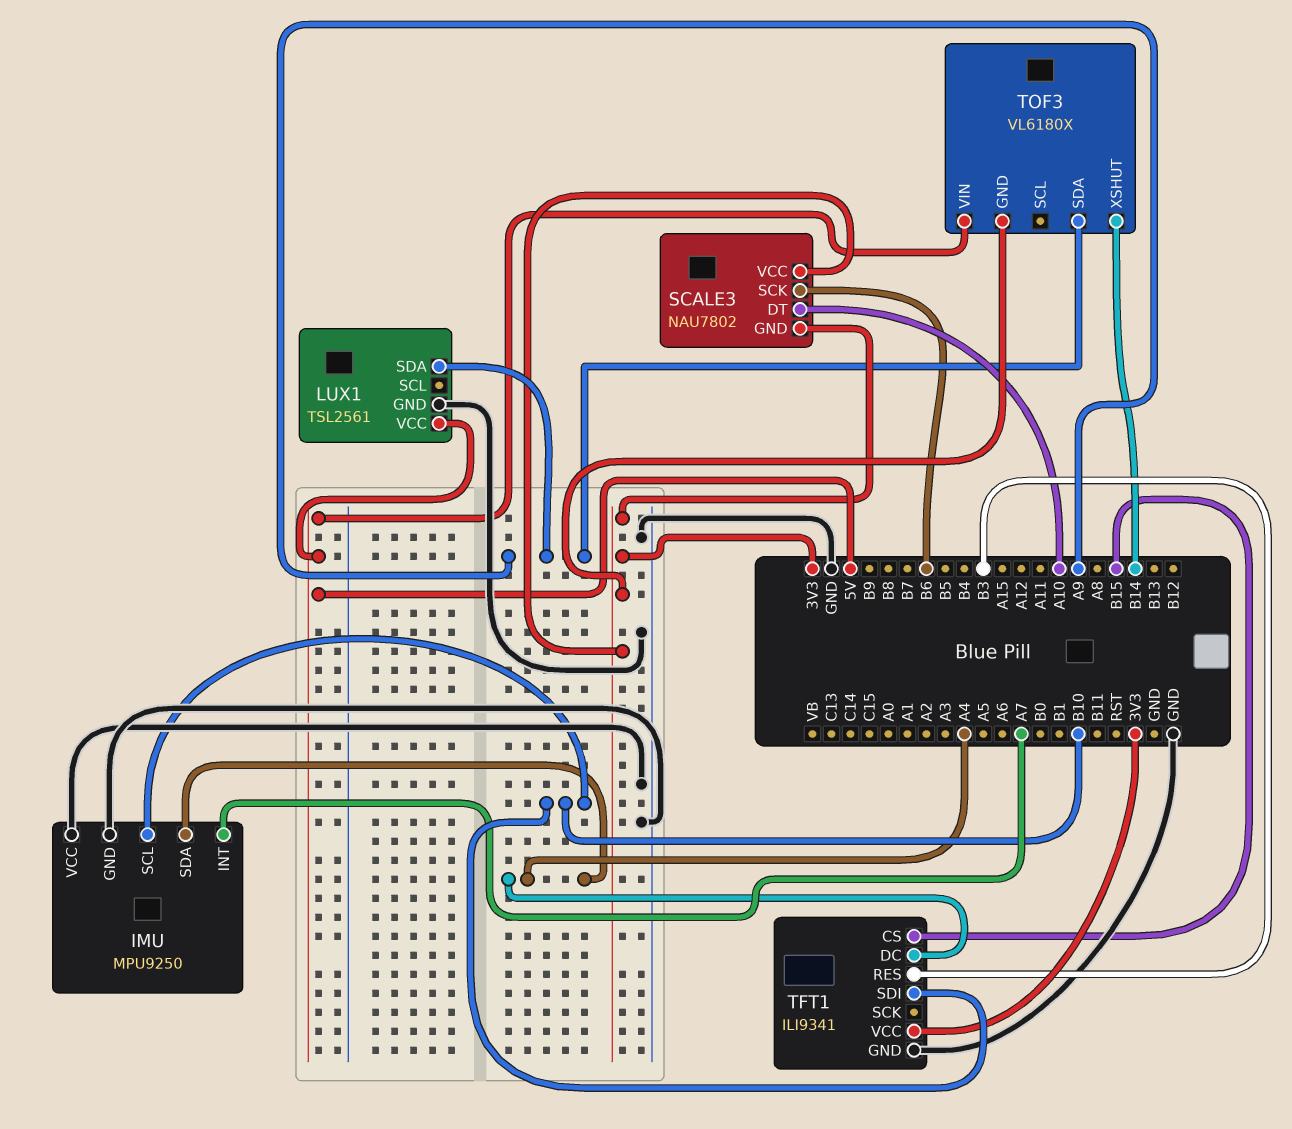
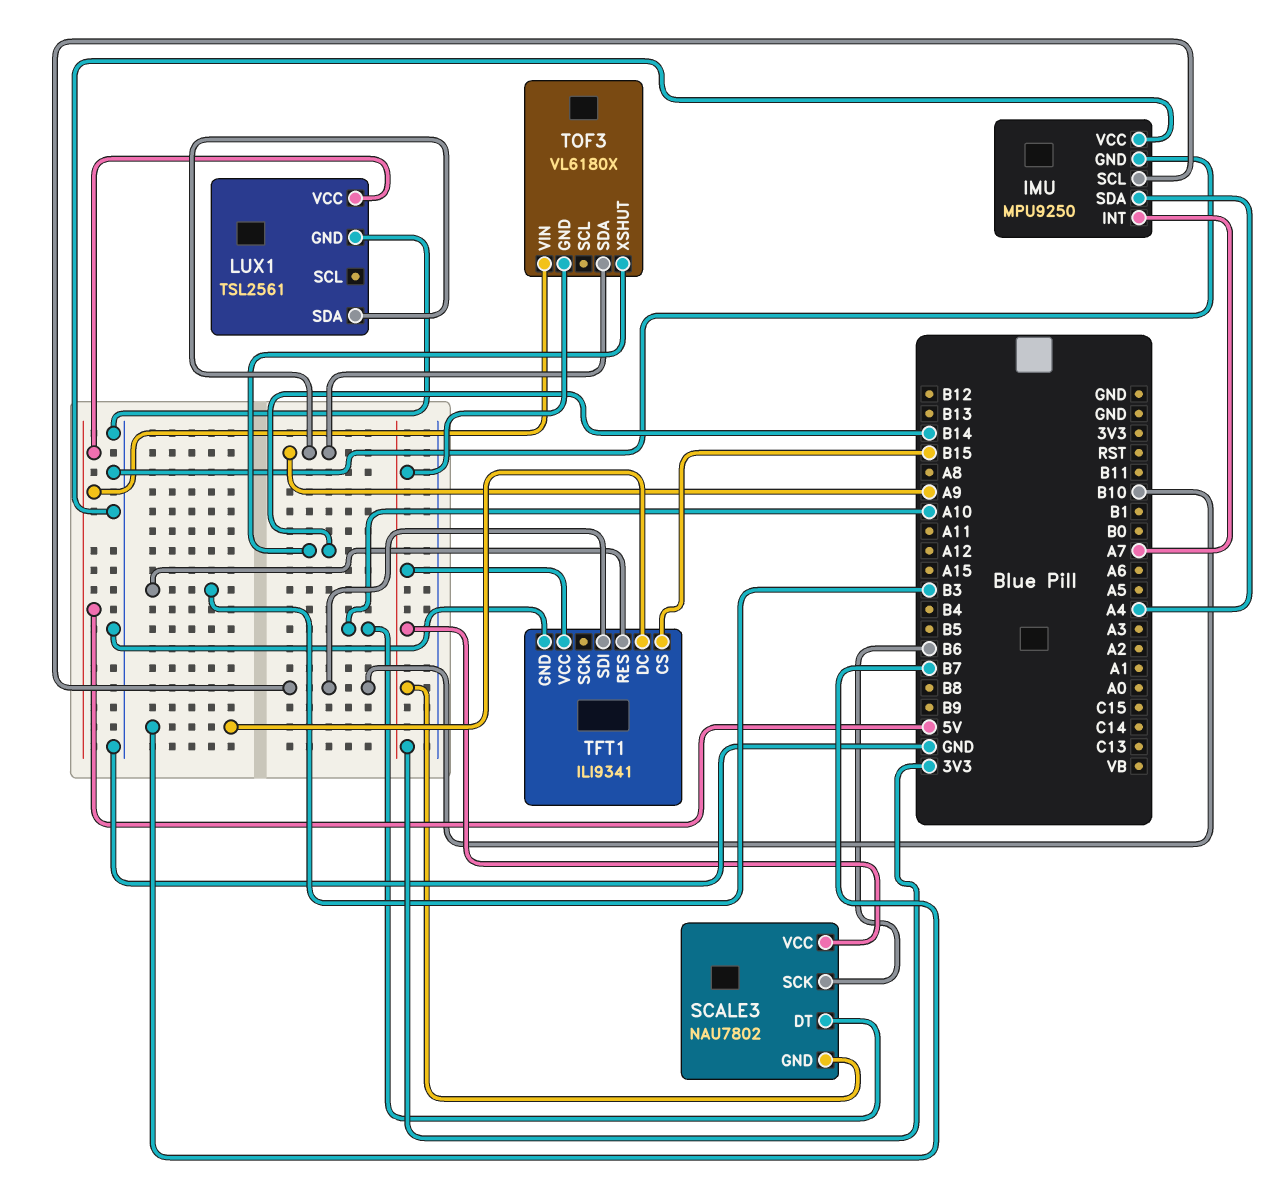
TFT1 pin DC: A4 -> B7

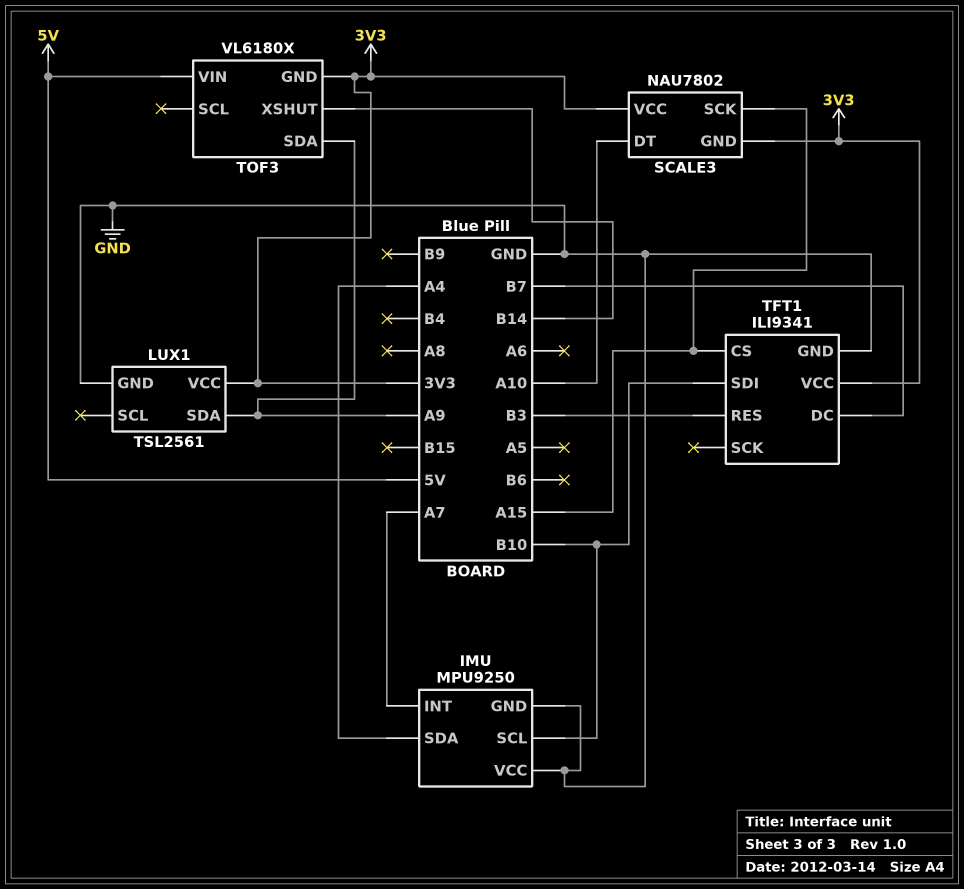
LUX1 pin VCC: 5V -> 3V3
SCALE3 pin SCK: B6 -> A15
TFT1 pin CS: B15 -> A15

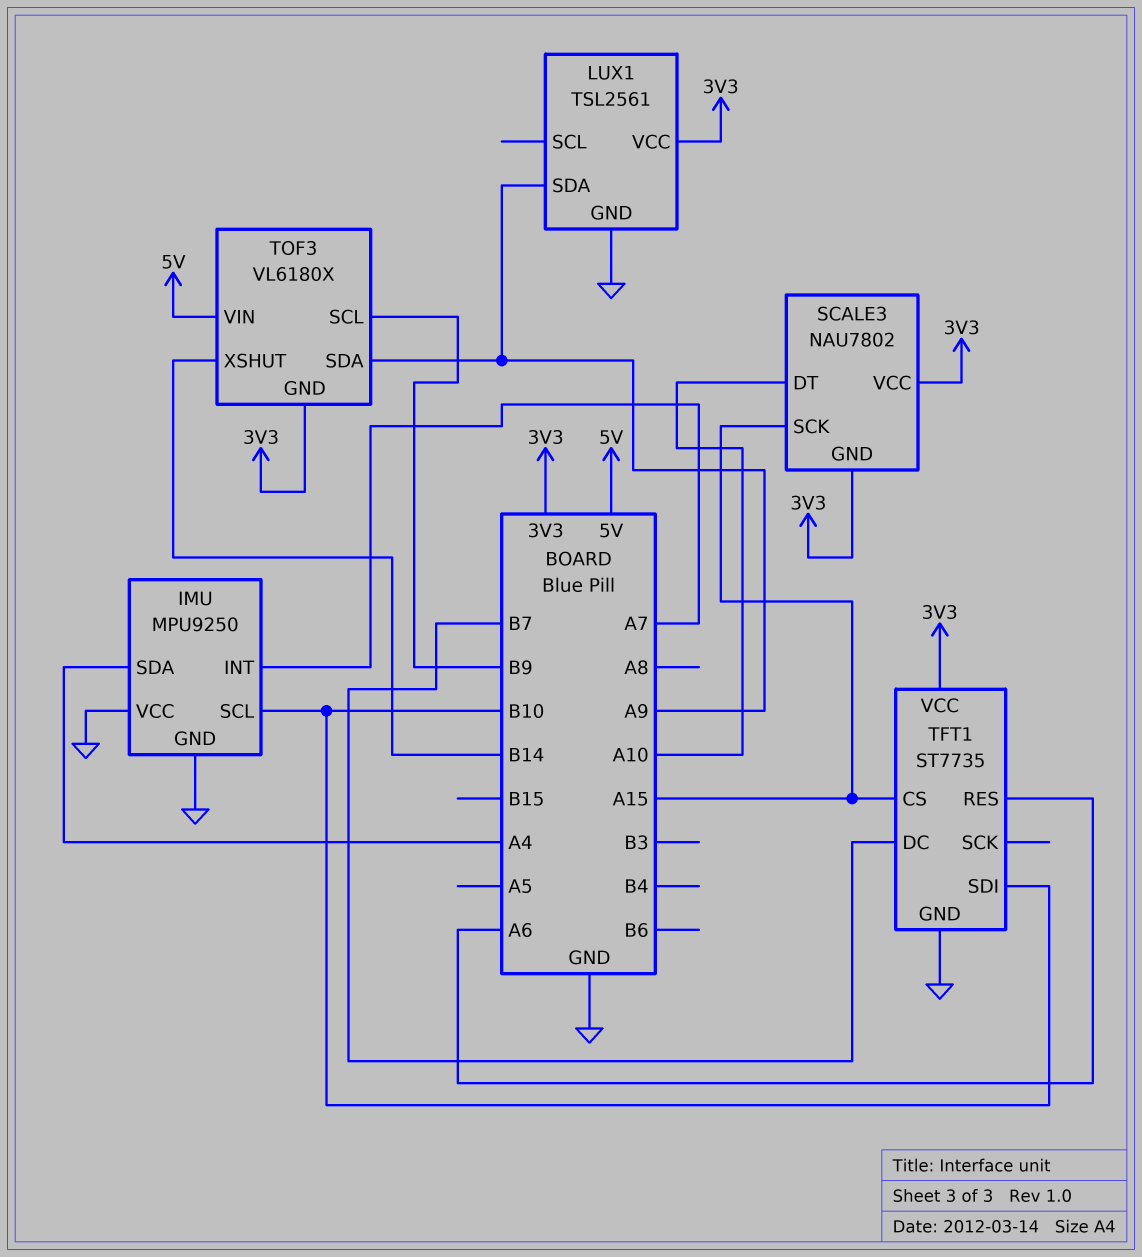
TFT1: ILI9341 -> ST7735
TFT1 pin RES: B3 -> A6
TOF3 pin SCL: none -> B9

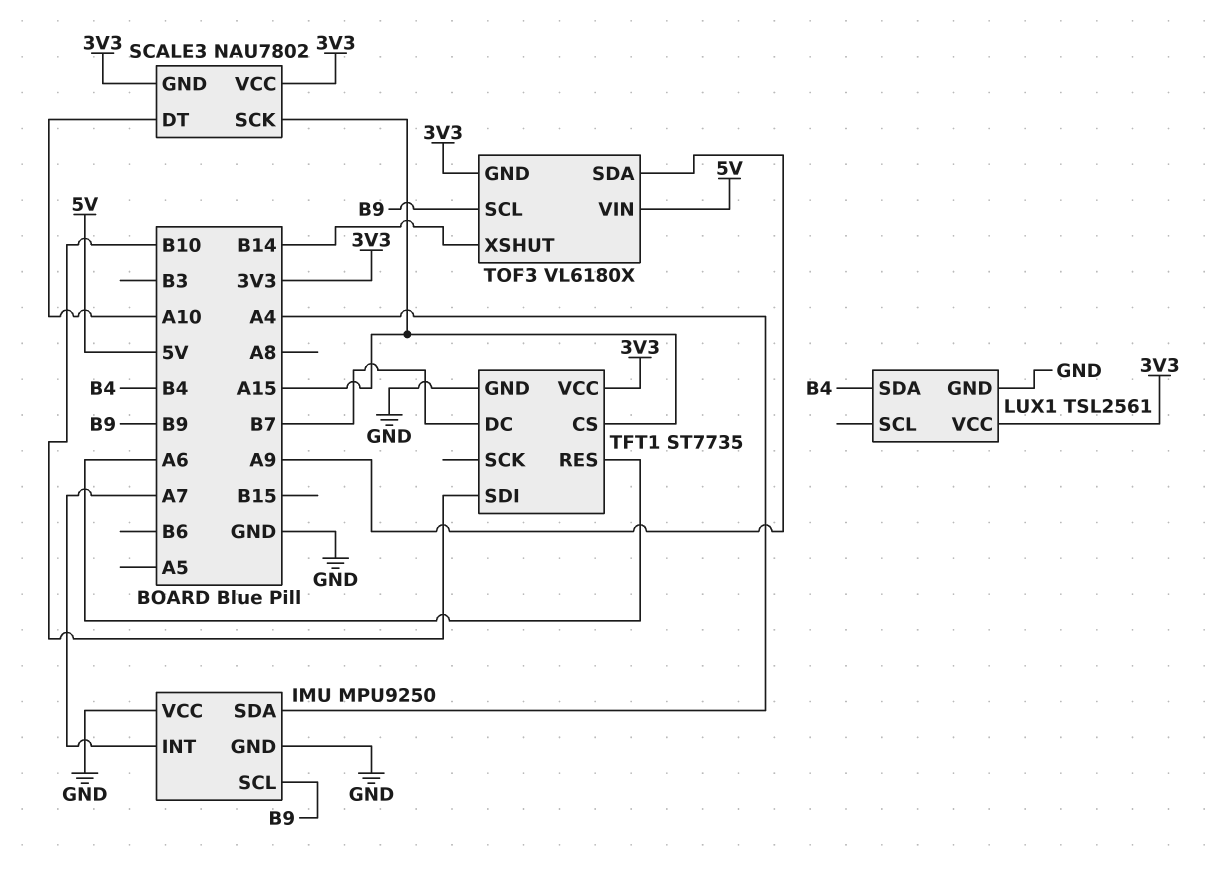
IMU pin SCL: B10 -> B9
LUX1 pin SDA: A9 -> B4

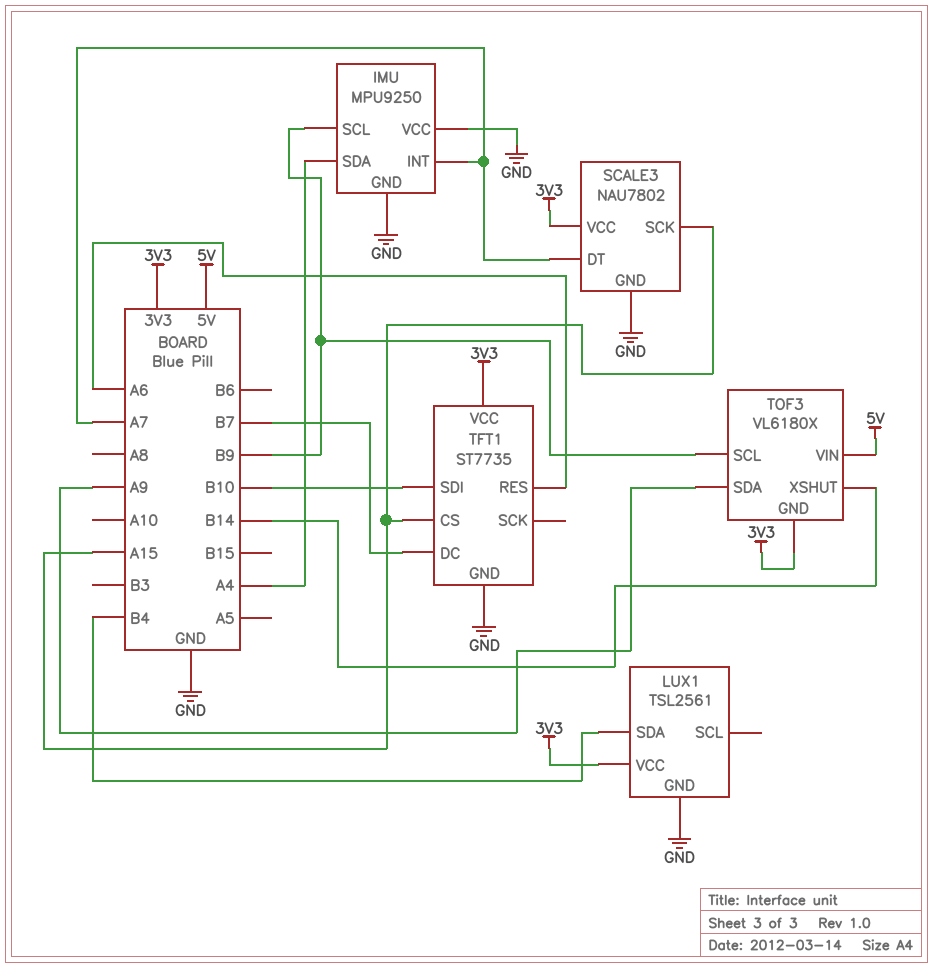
SCALE3 pin DT: A10 -> A7
SCALE3 pin GND: 3V3 -> GND

